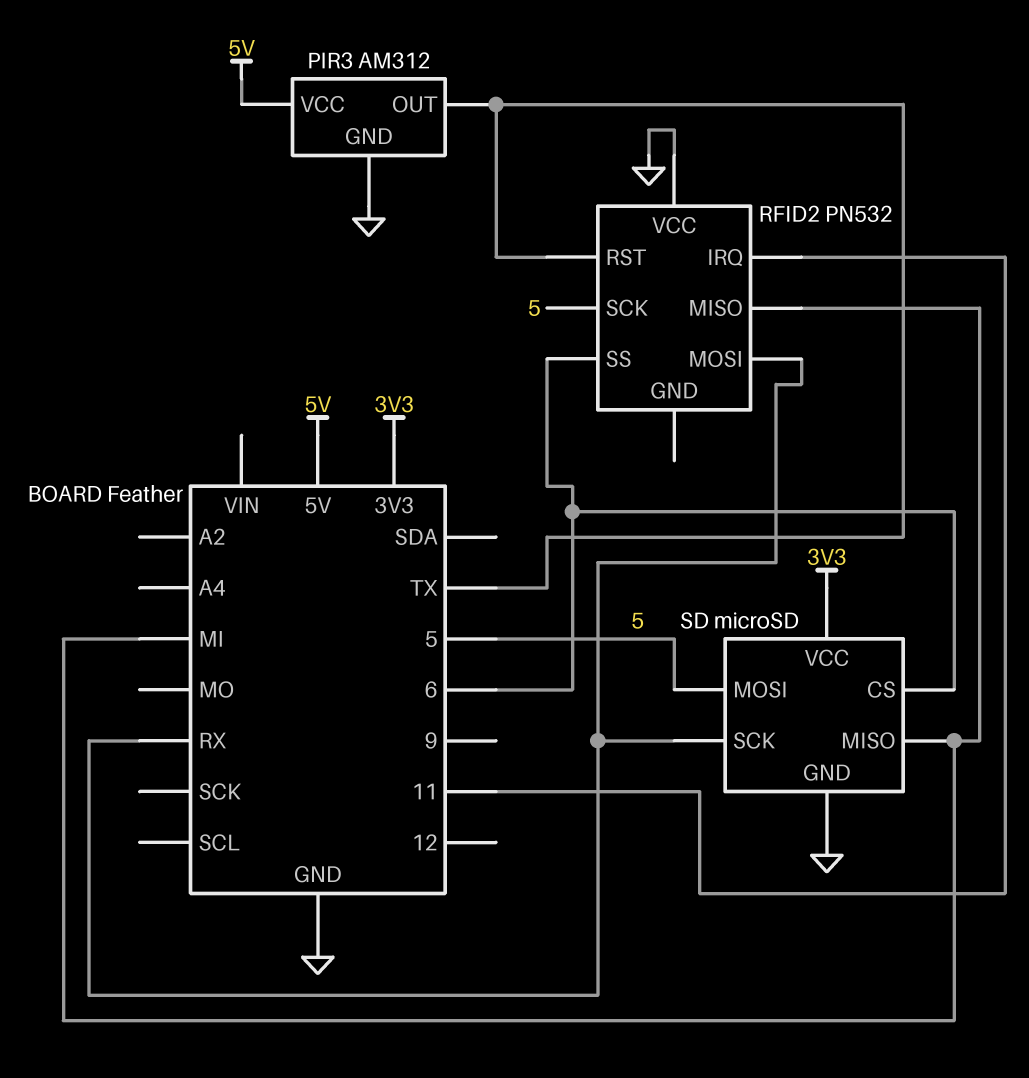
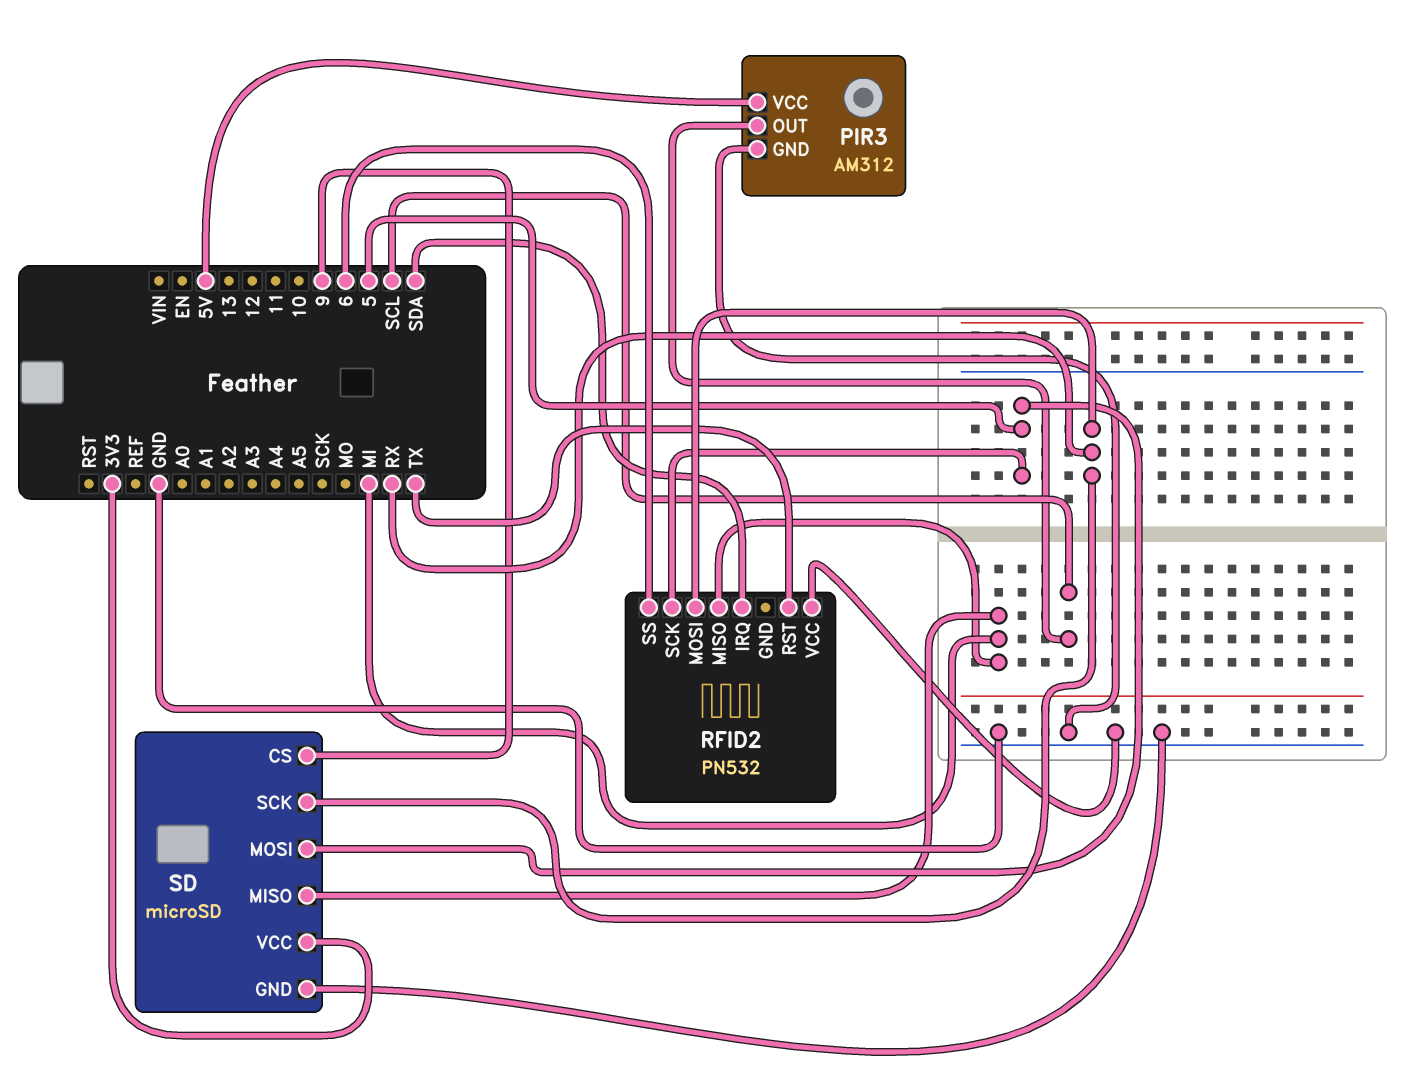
PIR3 pin OUT: TX -> SCL
RFID2 pin IRQ: 11 -> SDA
SD pin CS: 6 -> 9

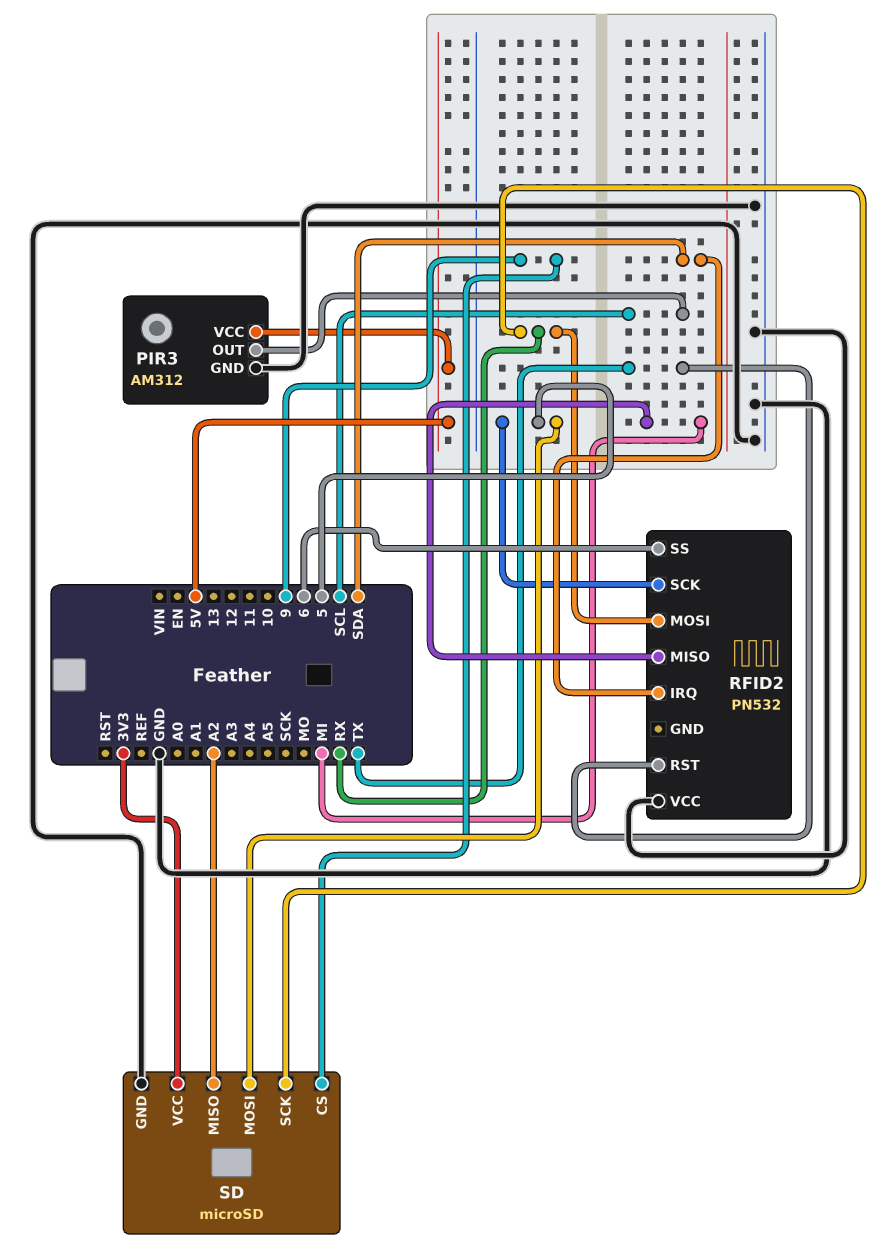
SD pin MISO: MI -> A2

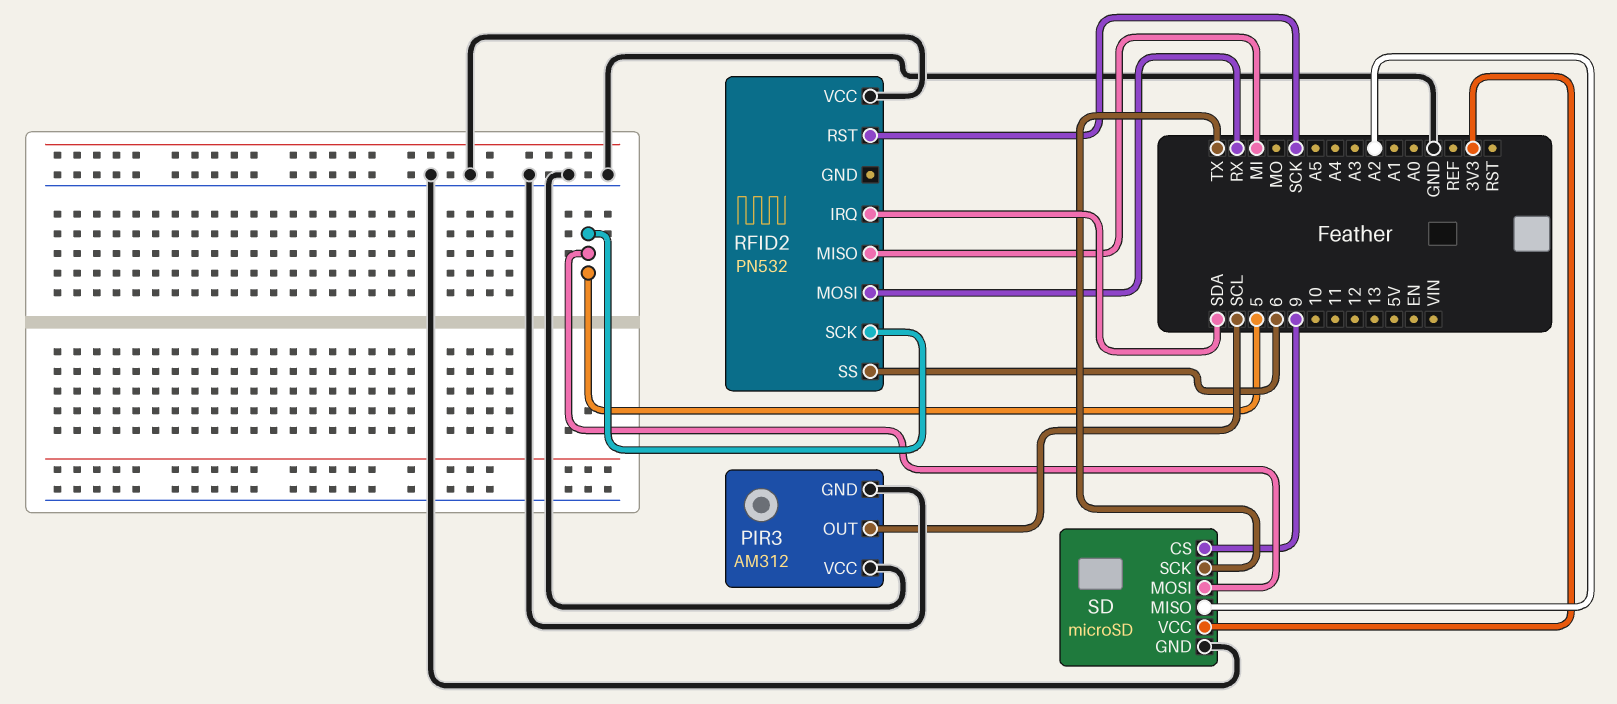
PIR3 pin VCC: 5V -> GND
RFID2 pin RST: TX -> SCK
SD pin SCK: RX -> TX

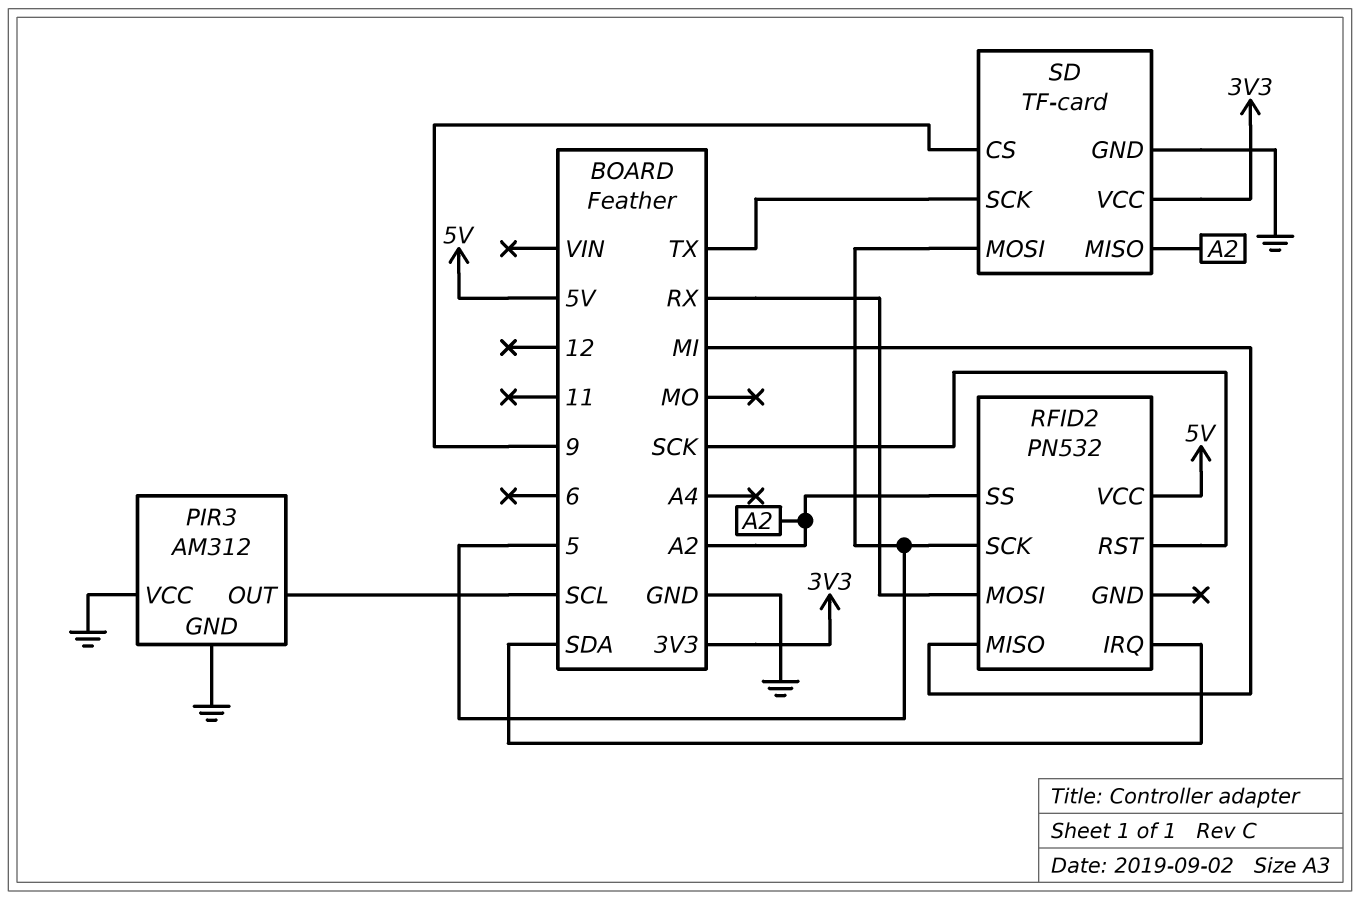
RFID2 pin SS: 6 -> A2
RFID2 pin VCC: GND -> 5V
SD: microSD -> TF-card

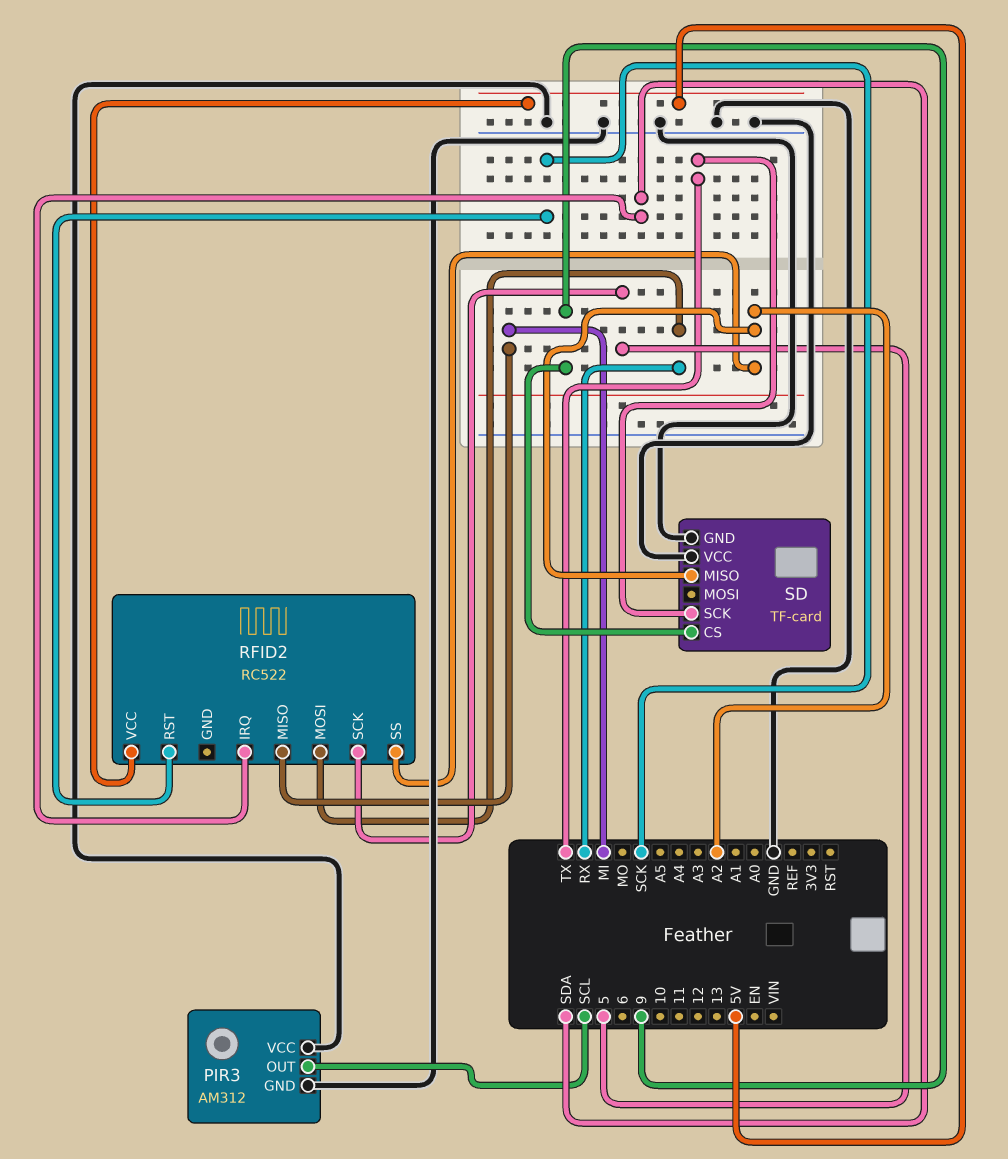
RFID2: PN532 -> RC522
SD pin MOSI: 5 -> none
SD pin VCC: 3V3 -> GND

